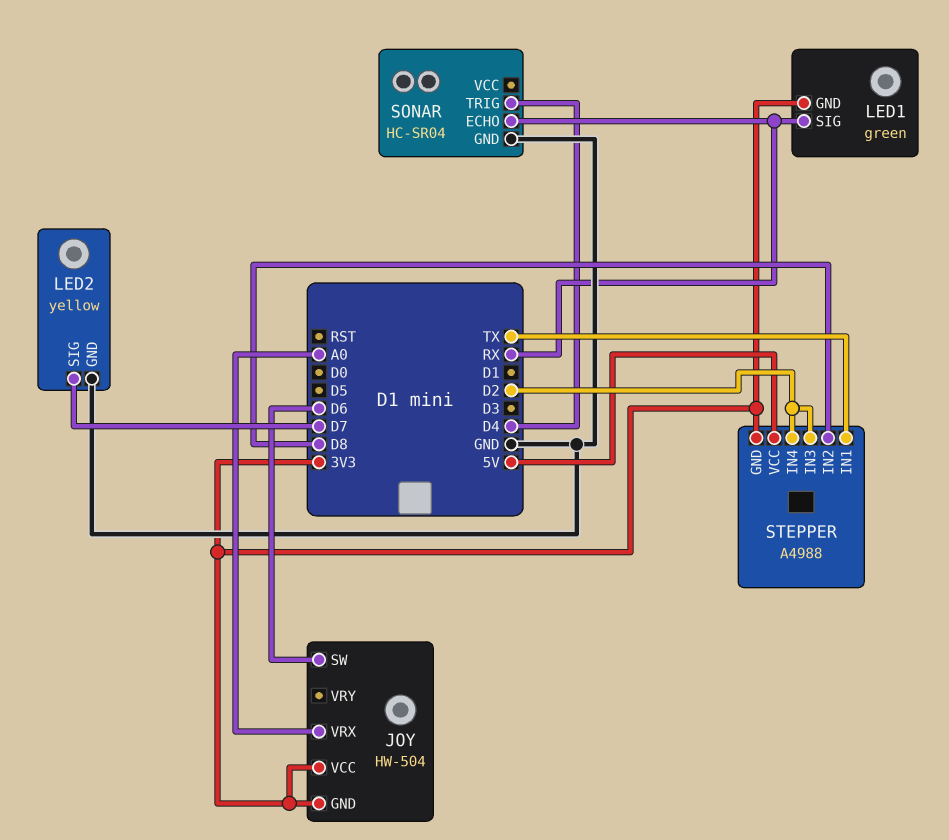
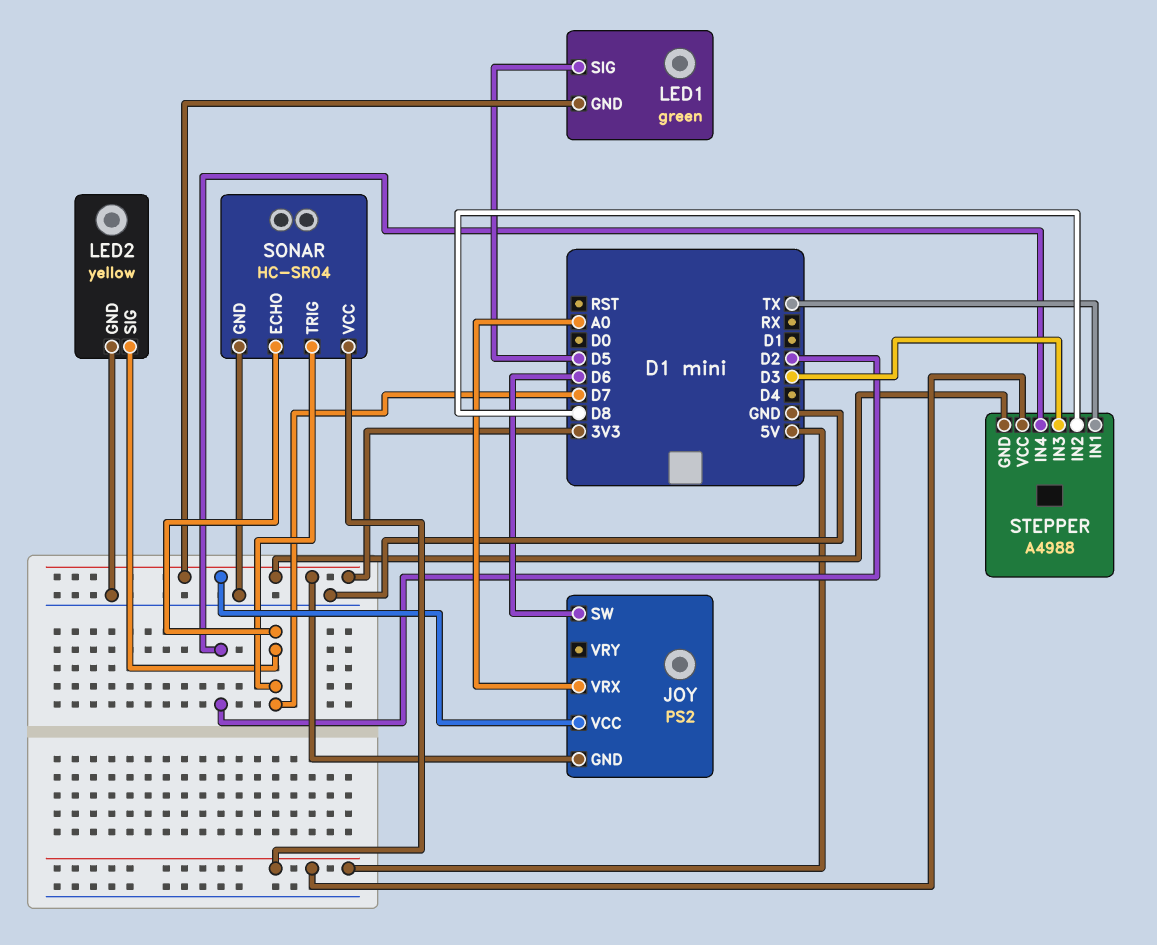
JOY: HW-504 -> PS2
LED1 pin SIG: RX -> D5
SONAR pin ECHO: RX -> D7
SONAR pin TRIG: D4 -> D7
SONAR pin VCC: none -> 5V
STEPPER pin IN3: D2 -> D3

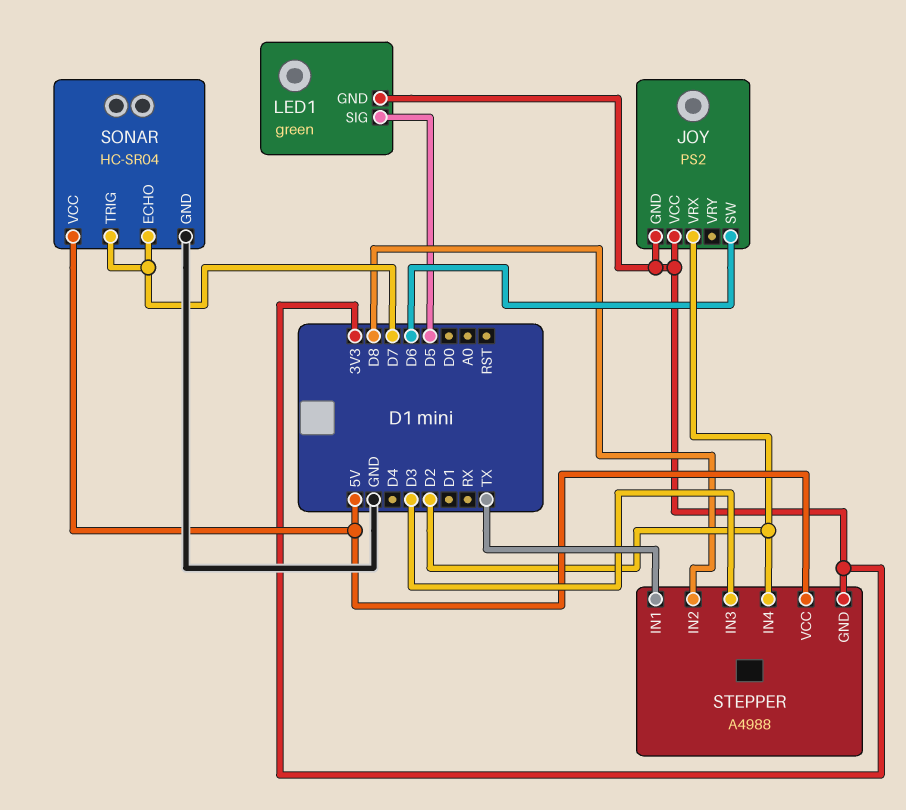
JOY pin VRX: A0 -> D2
LED2: yellow -> none
LED2 pin GND: GND -> none
LED2 pin SIG: D7 -> none

